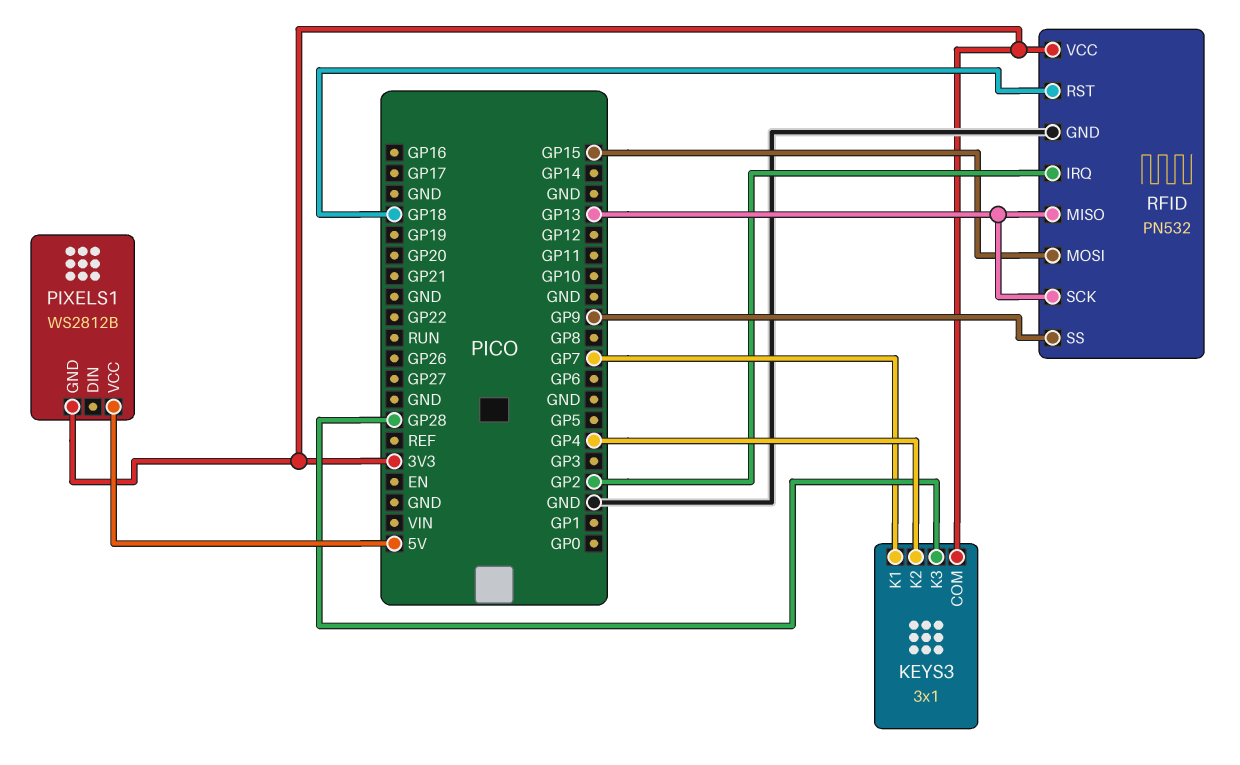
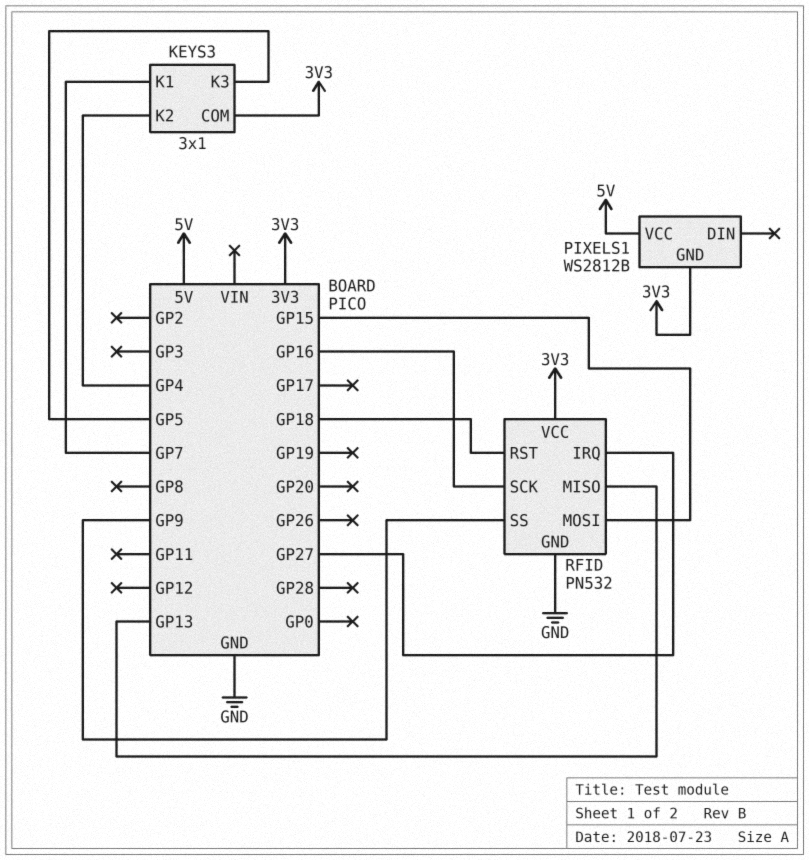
KEYS3 pin K3: GP28 -> GP5
RFID pin IRQ: GP2 -> GP27
RFID pin SCK: GP13 -> GP16

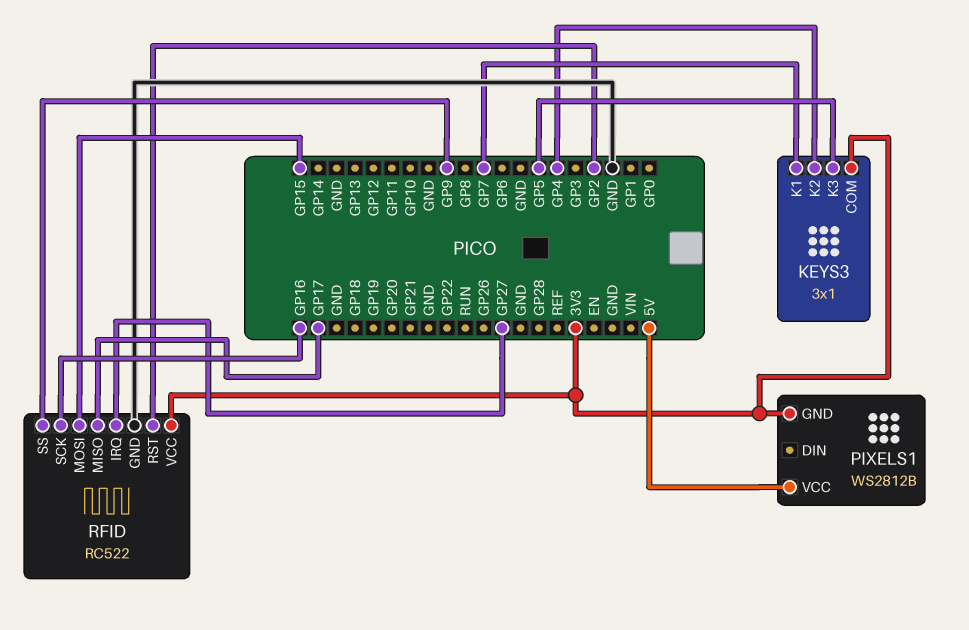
RFID: PN532 -> RC522
RFID pin MISO: GP13 -> GP17
RFID pin RST: GP18 -> GP2

